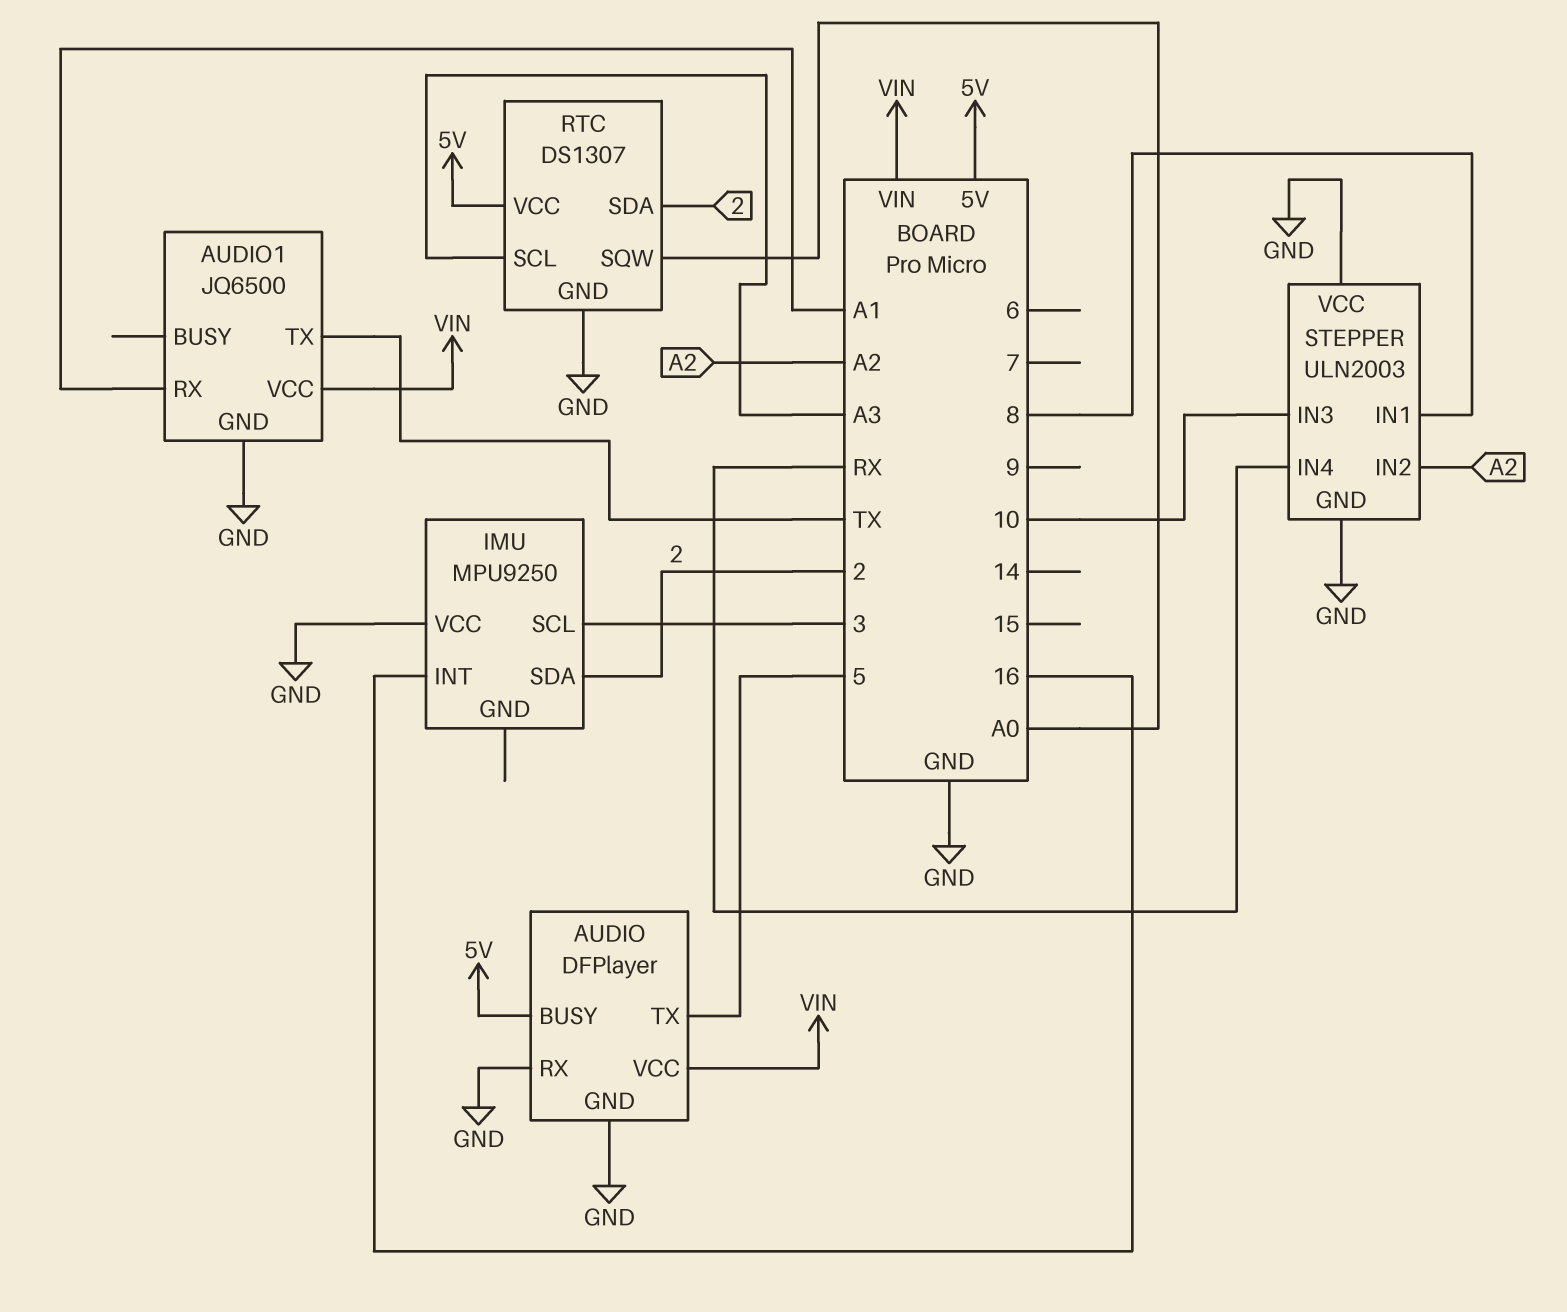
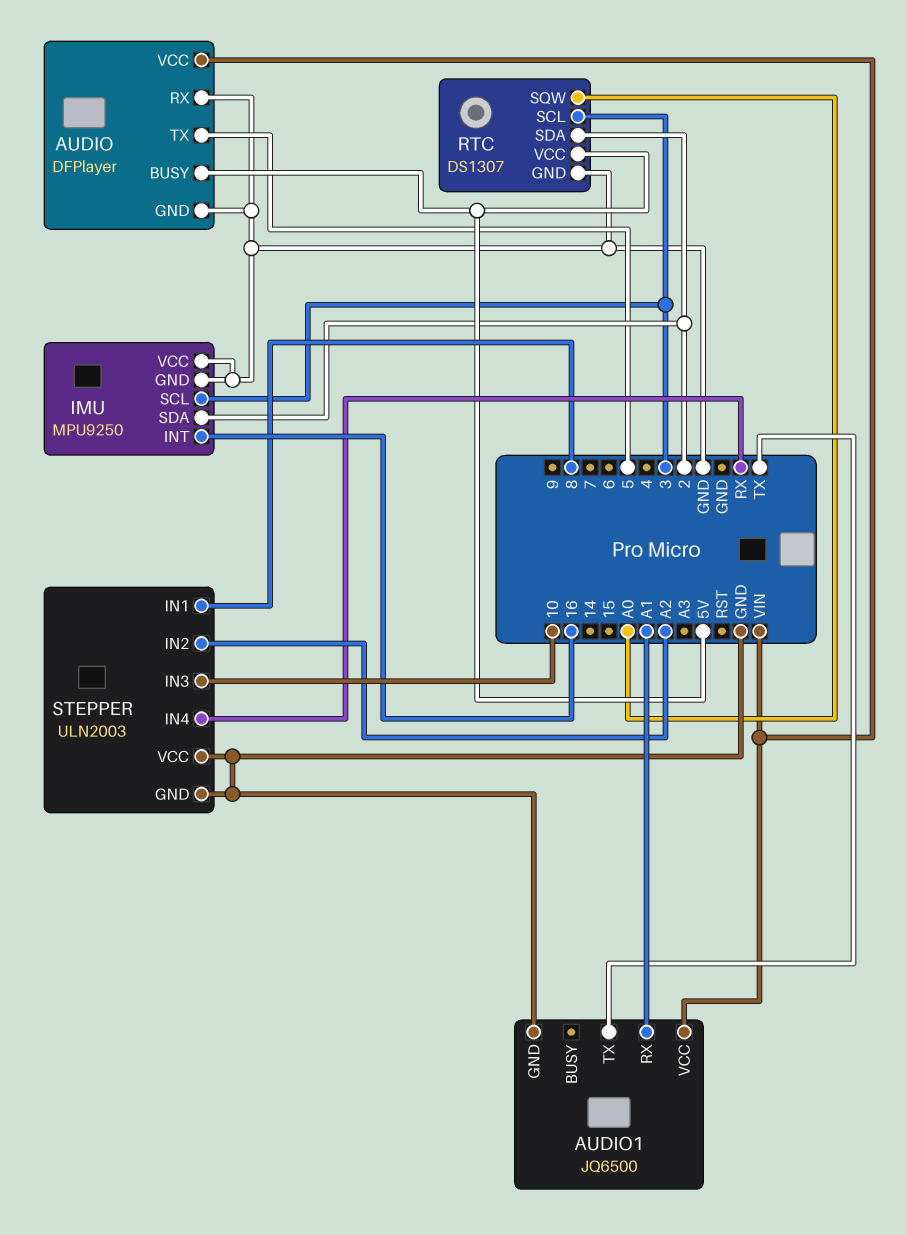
IMU pin GND: none -> GND
RTC pin SCL: A3 -> 3

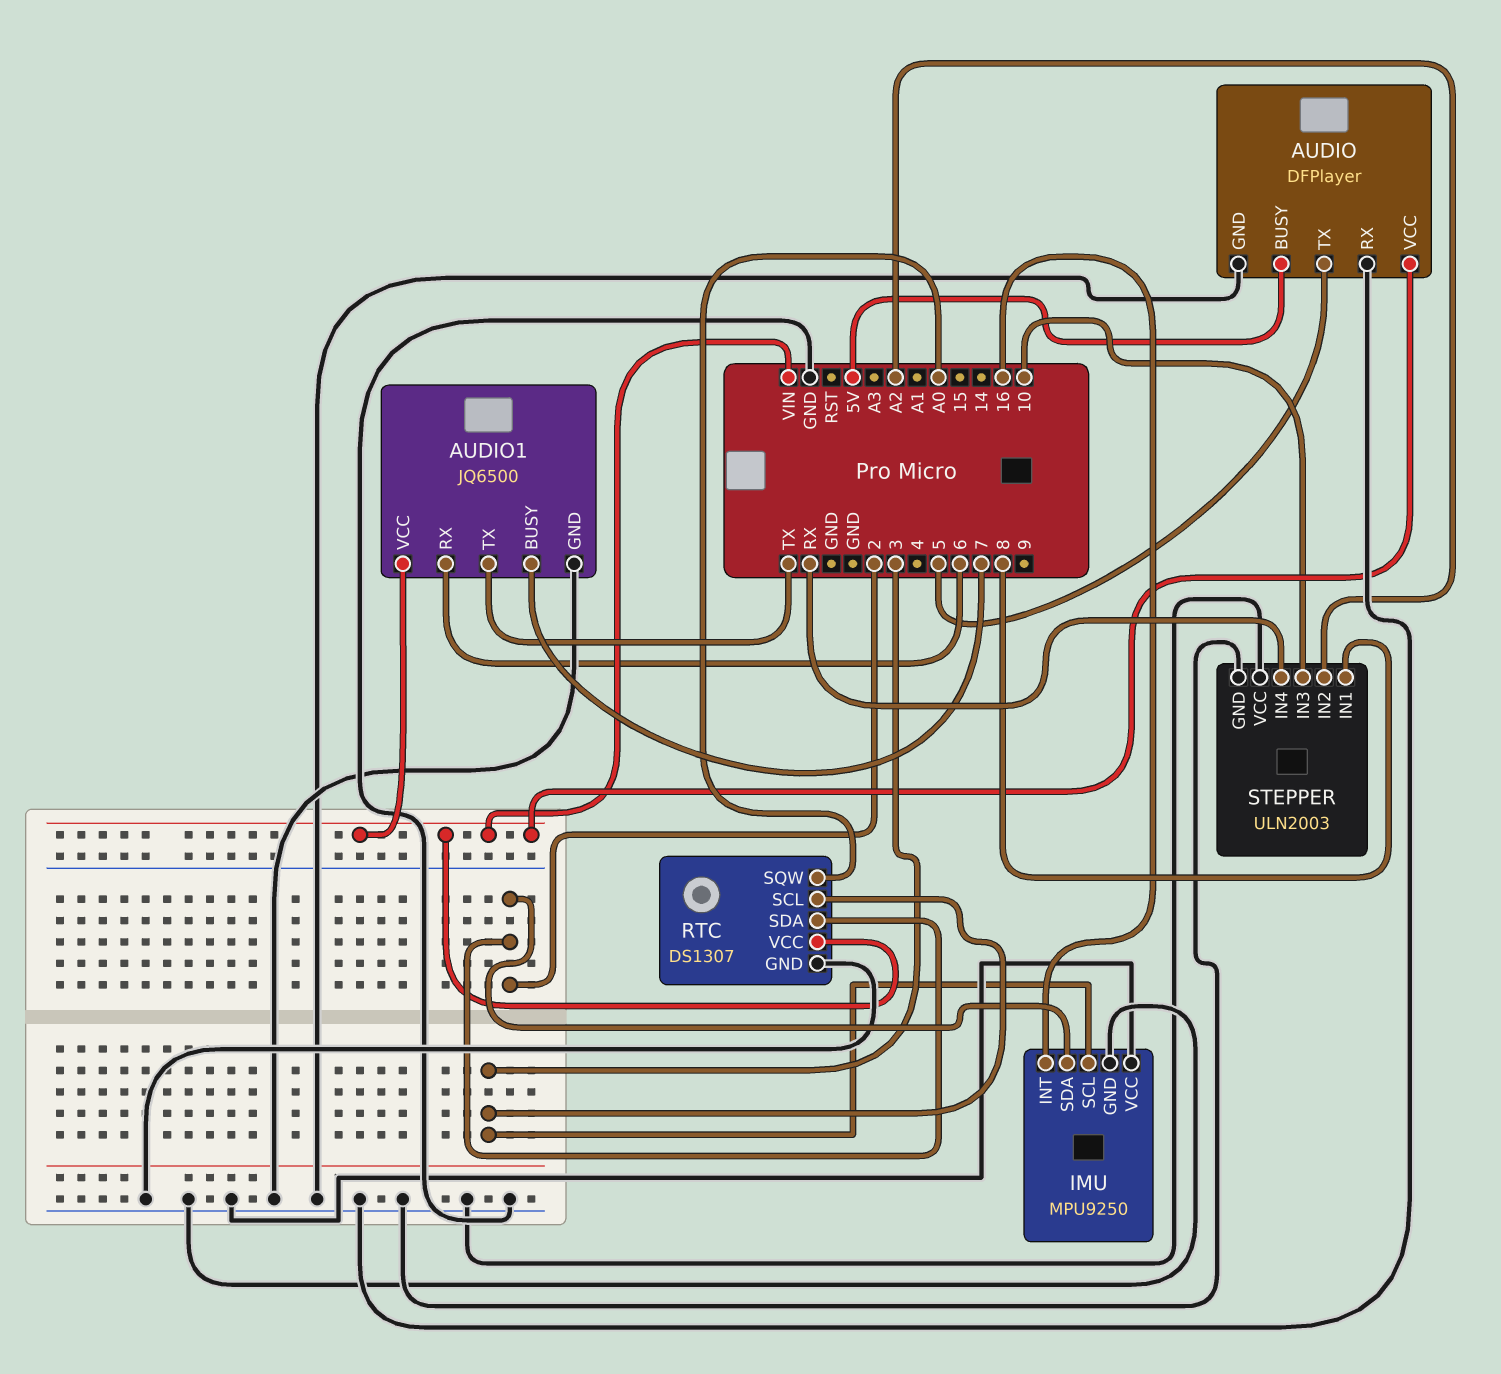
AUDIO1 pin BUSY: none -> 7
AUDIO1 pin RX: A1 -> 6
RTC pin VCC: 5V -> VIN

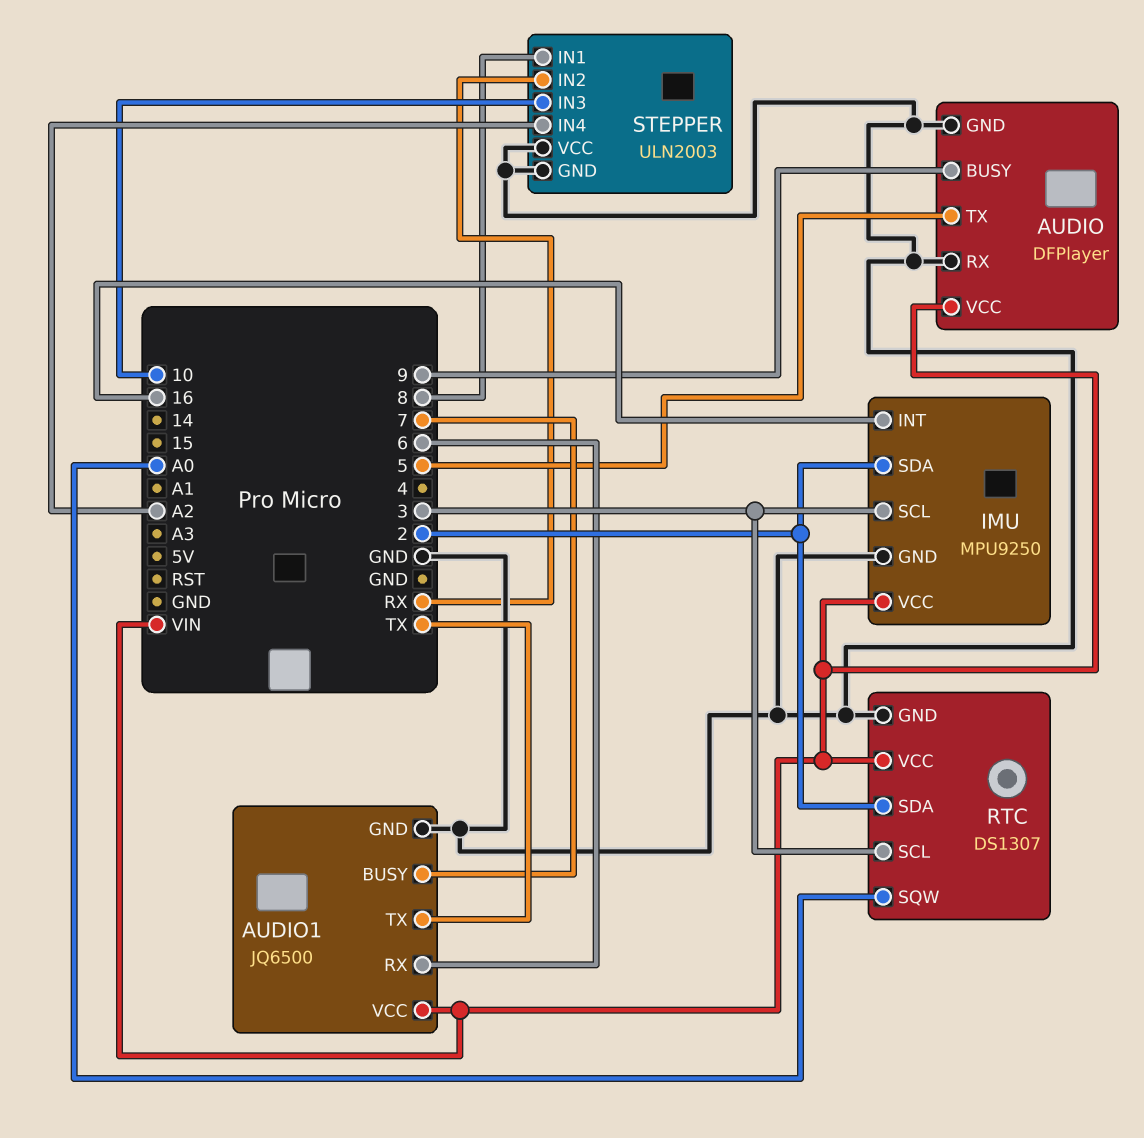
AUDIO pin BUSY: 5V -> 9
IMU pin VCC: GND -> VIN
STEPPER pin IN2: A2 -> RX
STEPPER pin IN4: RX -> A2

